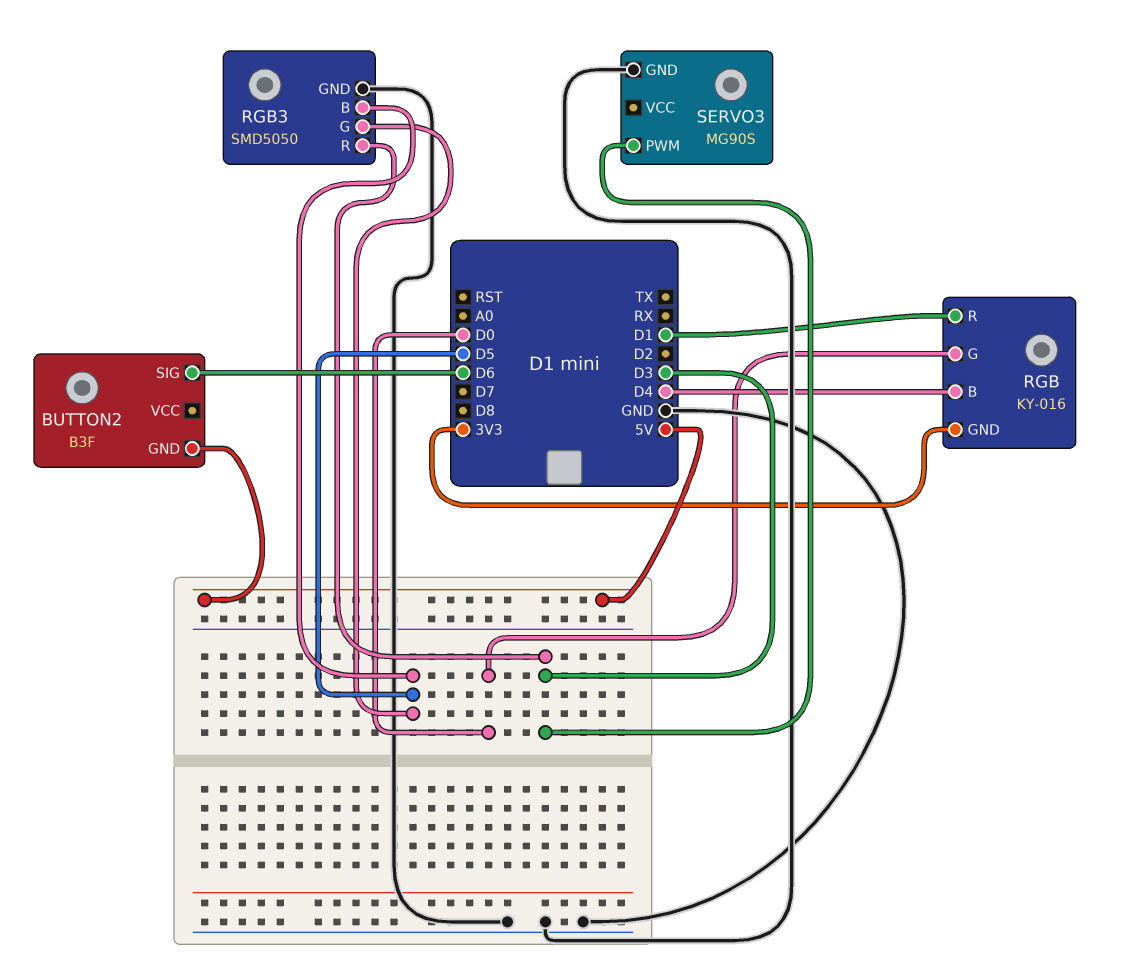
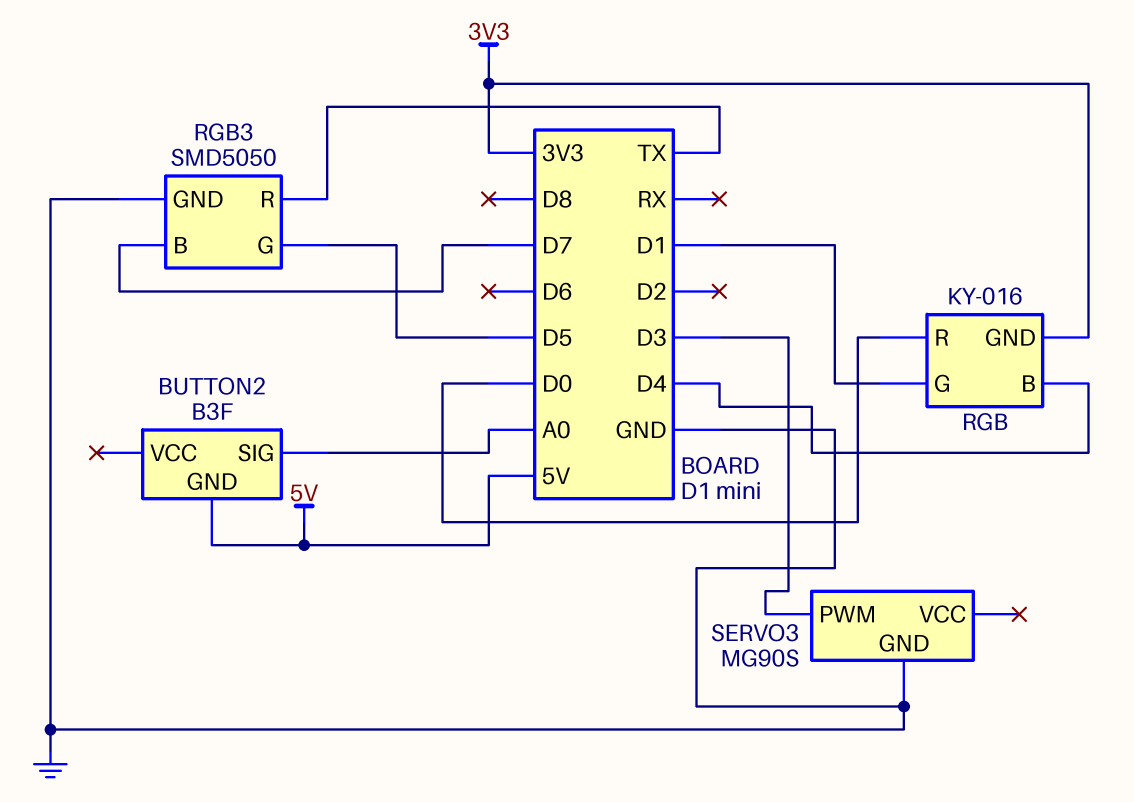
BUTTON2 pin SIG: D6 -> A0
RGB pin G: D0 -> D1
RGB pin R: D1 -> D0
RGB3 pin B: D5 -> D7
RGB3 pin R: D3 -> TX

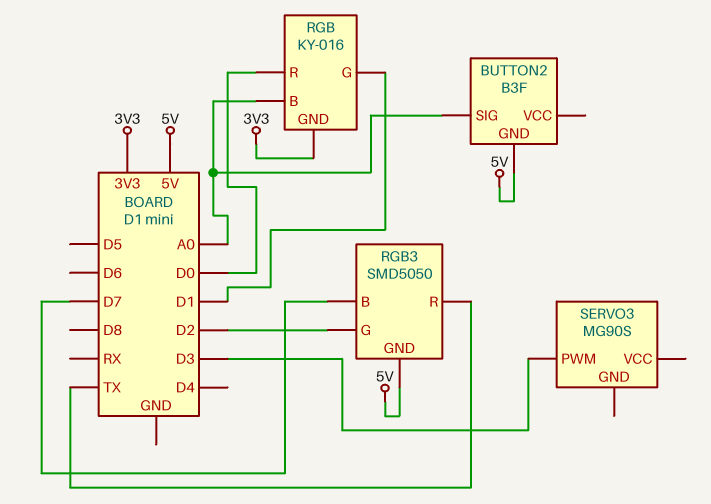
RGB pin B: D4 -> A0
RGB3 pin G: D5 -> D2
RGB3 pin GND: GND -> 5V
SERVO3 pin GND: GND -> none

